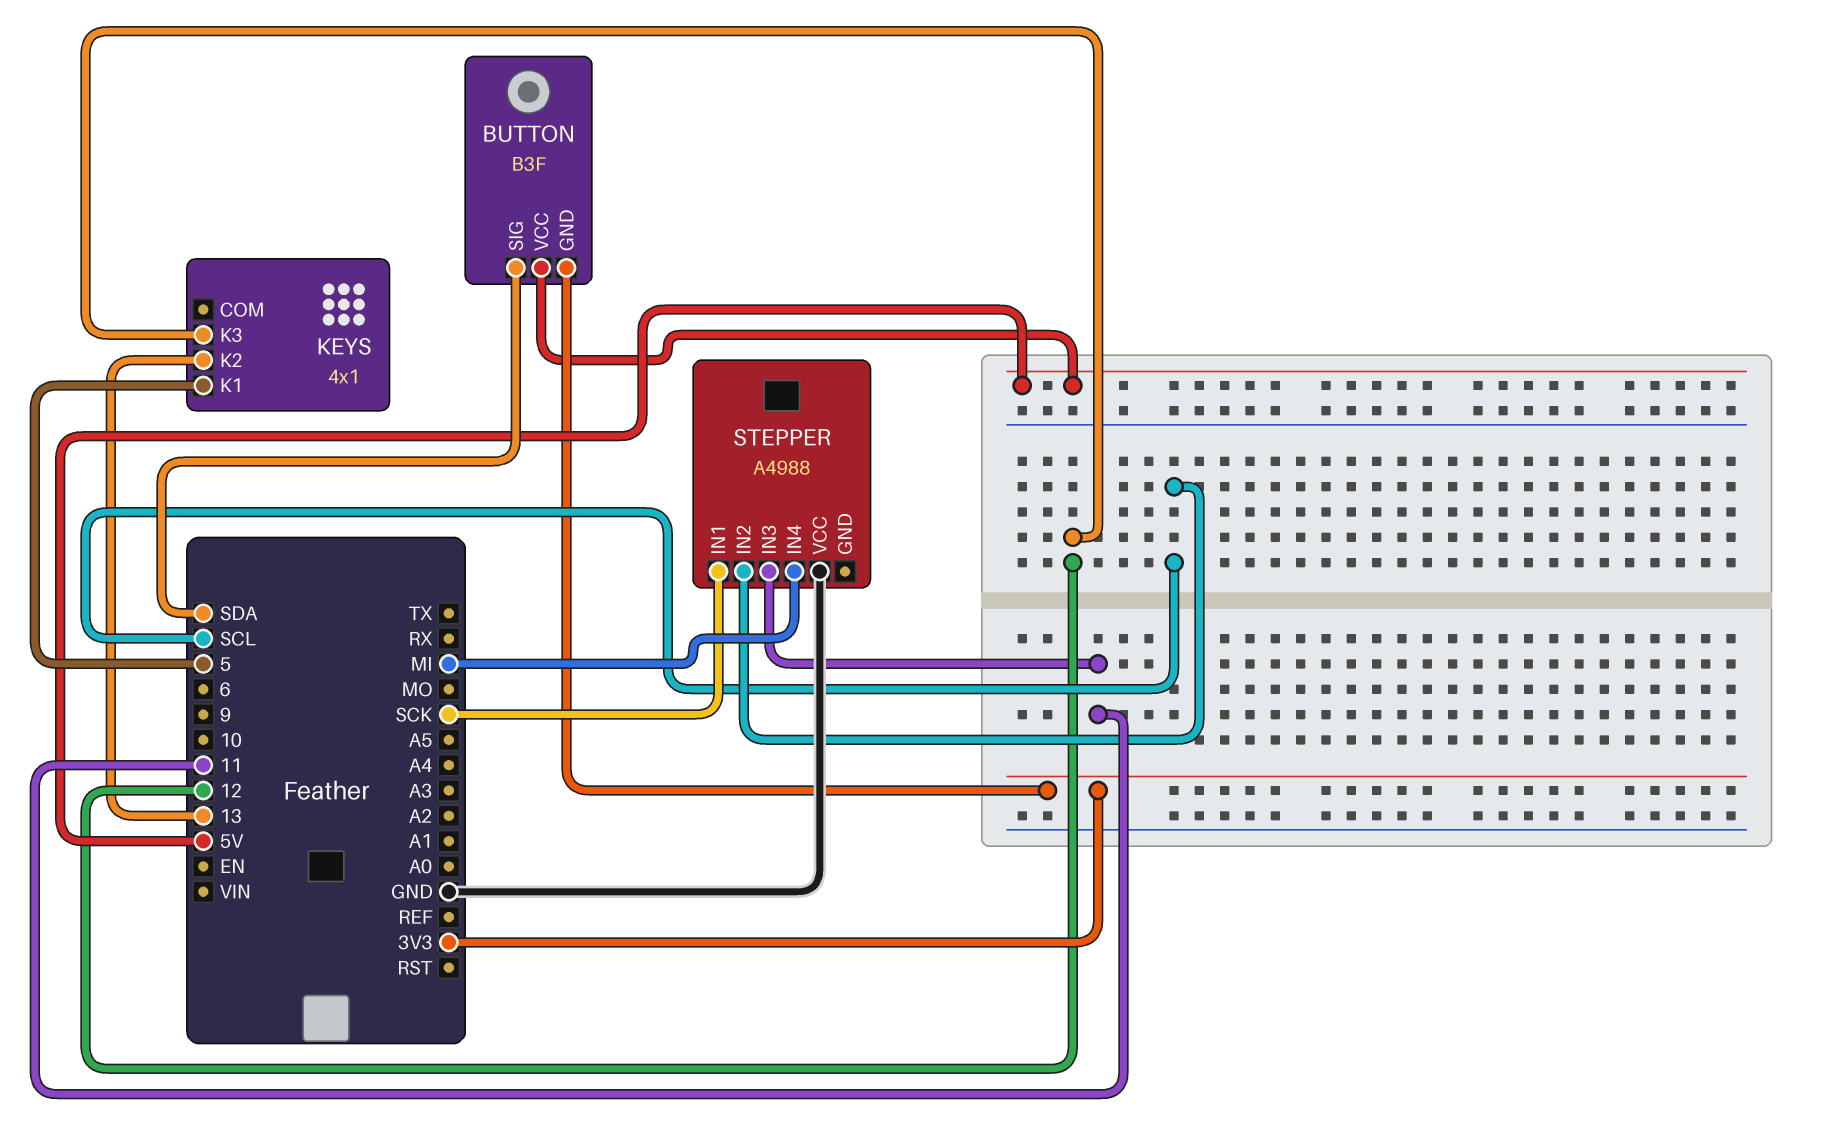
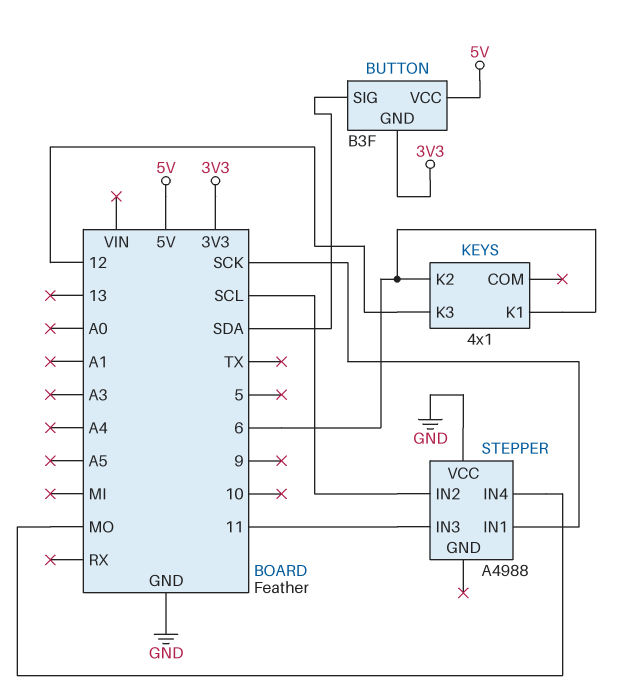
KEYS pin K1: 5 -> 6
KEYS pin K2: 13 -> 6
STEPPER pin IN4: MI -> MO

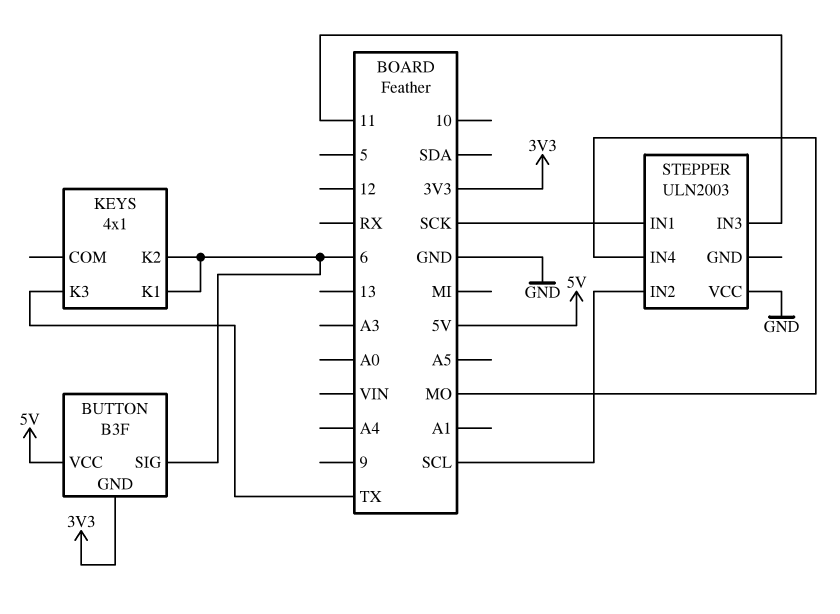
BUTTON pin SIG: SDA -> 6
KEYS pin K3: 12 -> TX
STEPPER: A4988 -> ULN2003

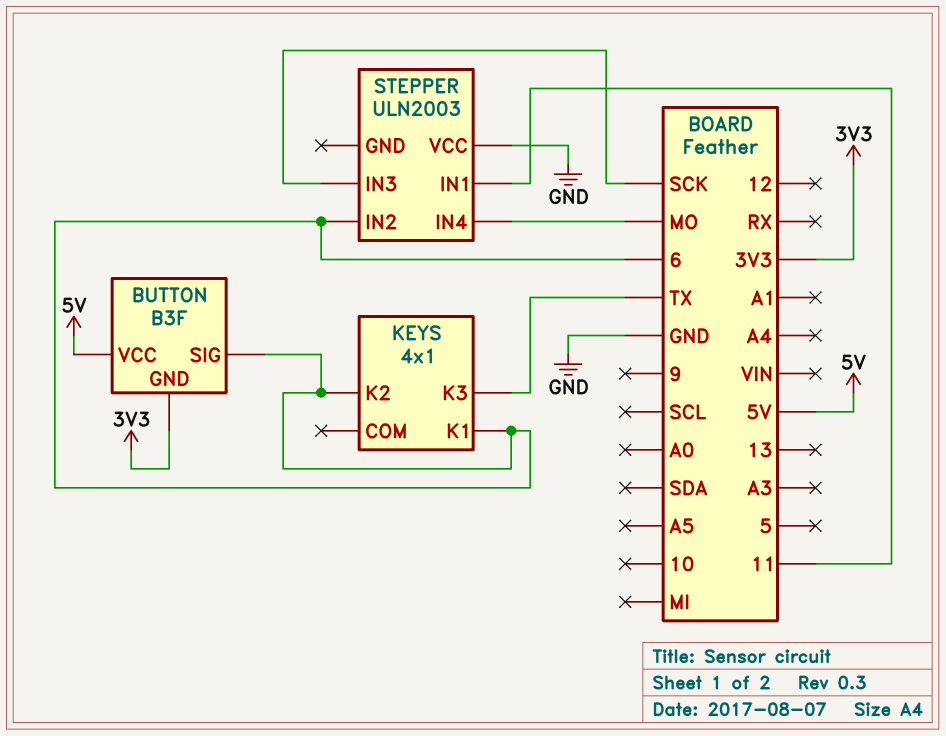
STEPPER pin IN1: SCK -> 11
STEPPER pin IN2: SCL -> 6
STEPPER pin IN3: 11 -> SCK

